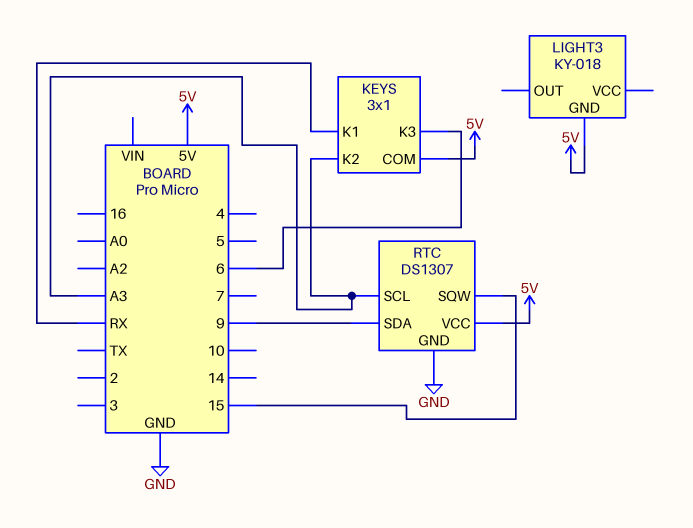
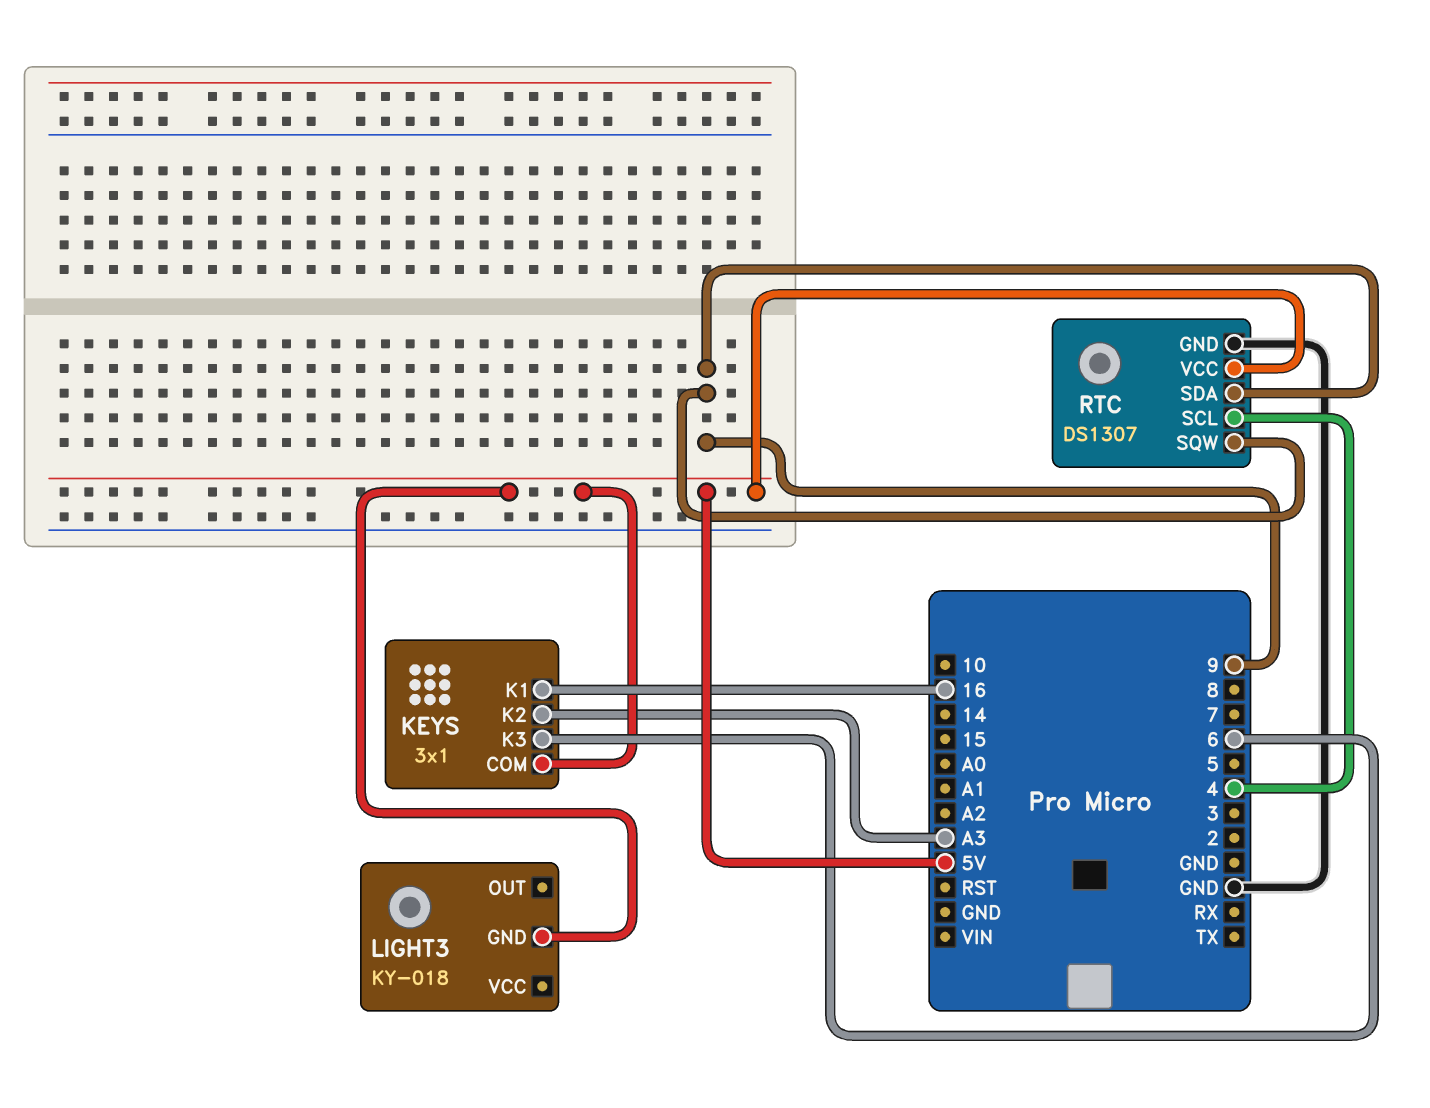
KEYS pin K1: RX -> 16
RTC pin SCL: A3 -> 4
RTC pin SQW: 15 -> 9

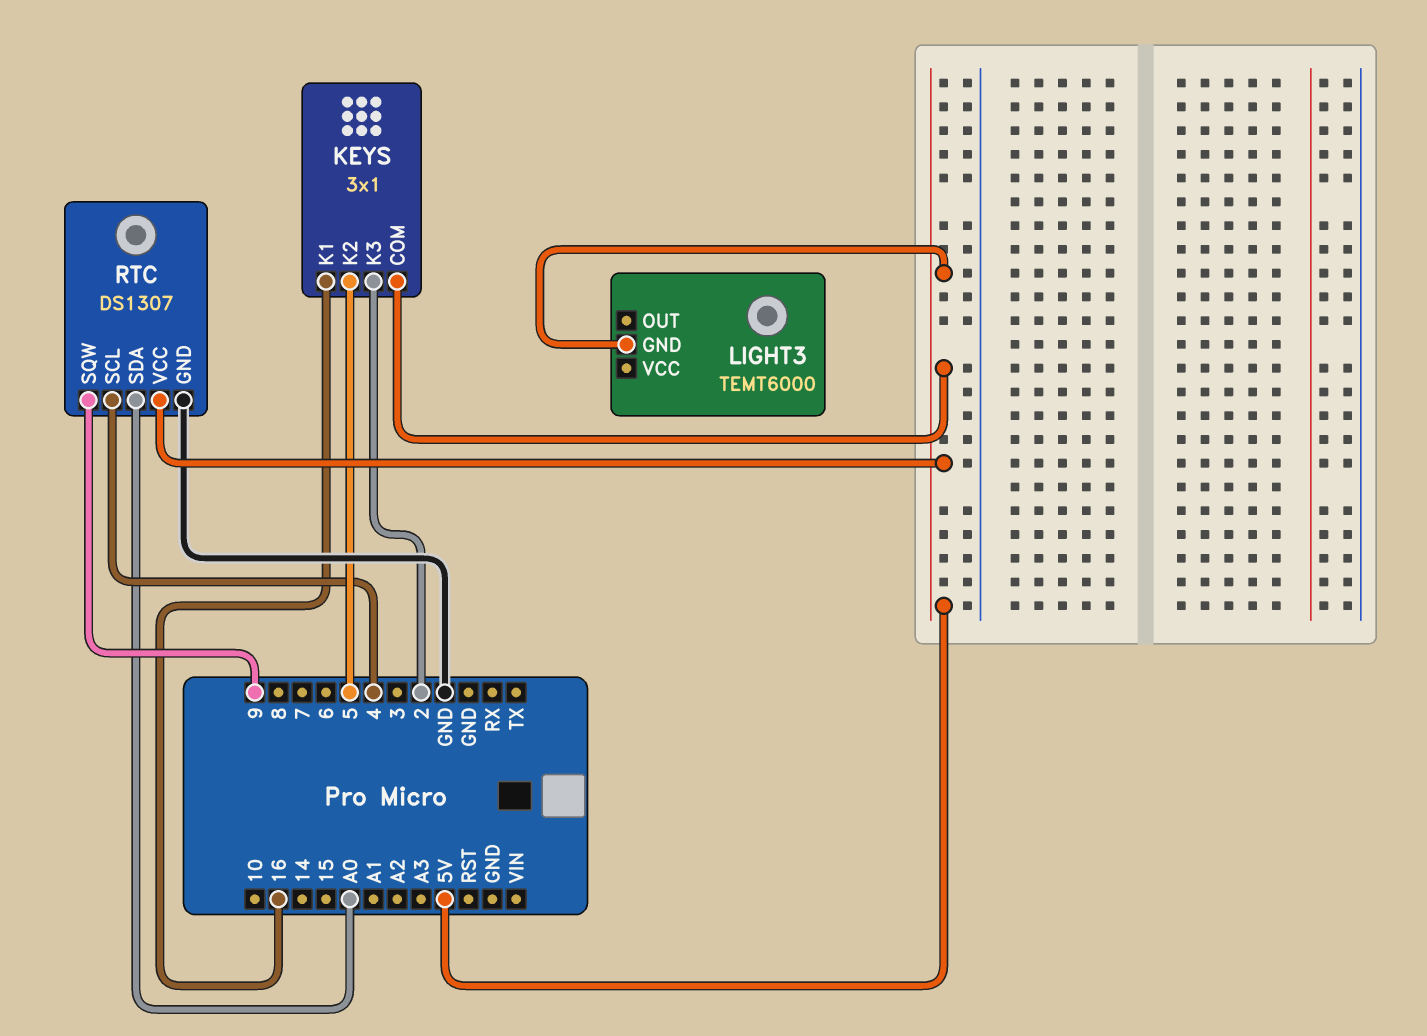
KEYS pin K2: A3 -> 5
KEYS pin K3: 6 -> 2
LIGHT3: KY-018 -> TEMT6000
RTC pin SDA: 9 -> A0

